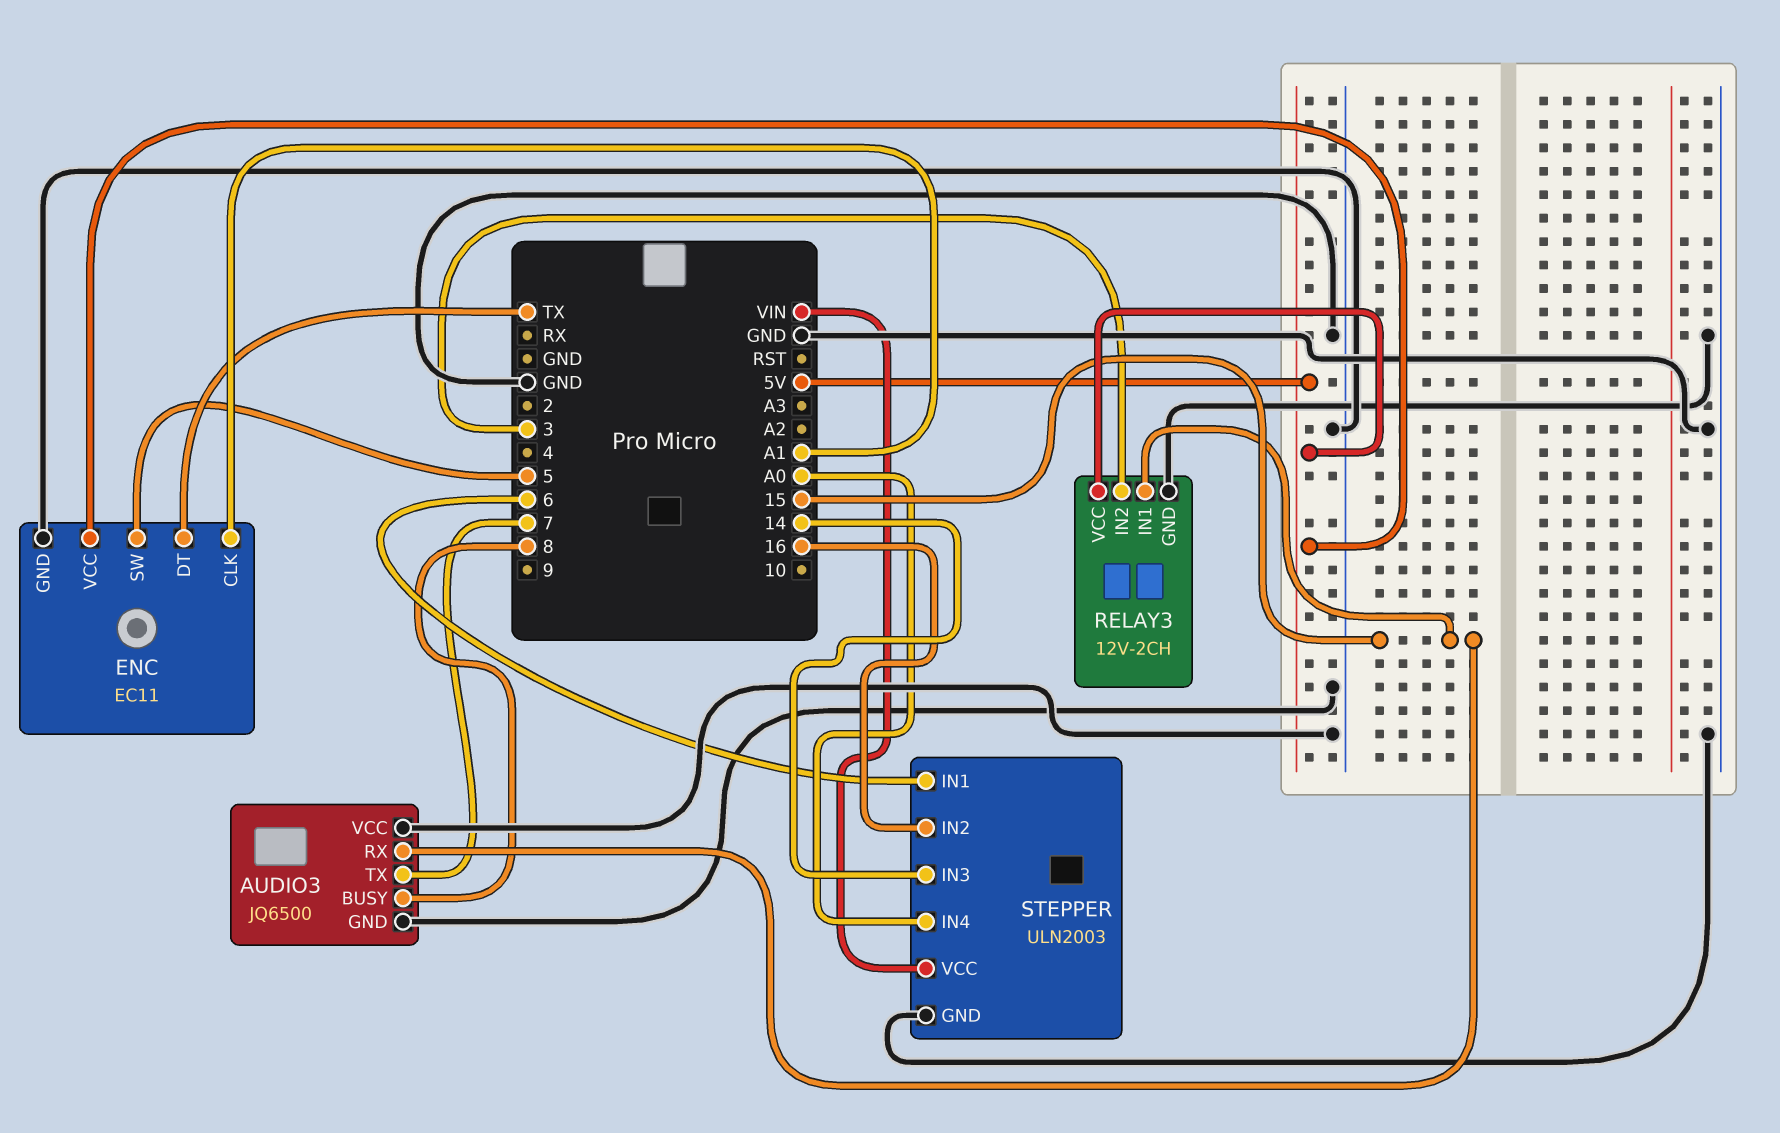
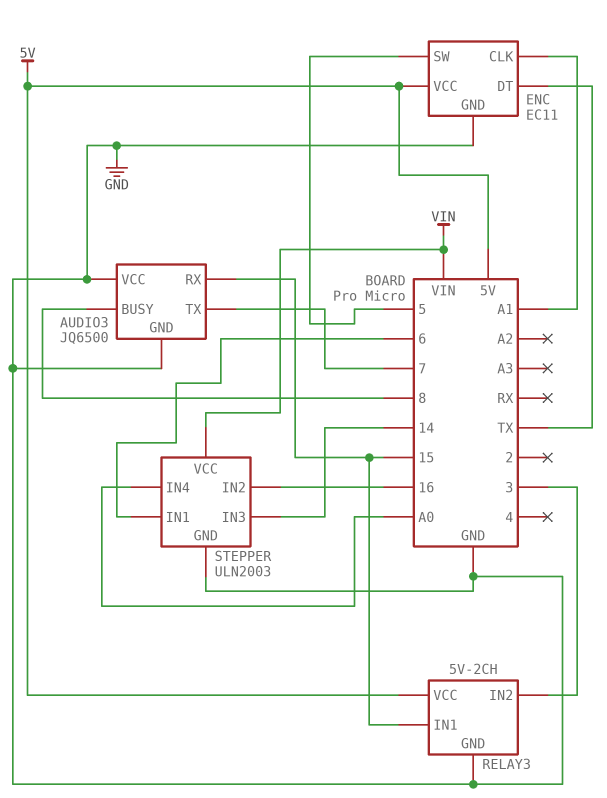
RELAY3: 12V-2CH -> 5V-2CH

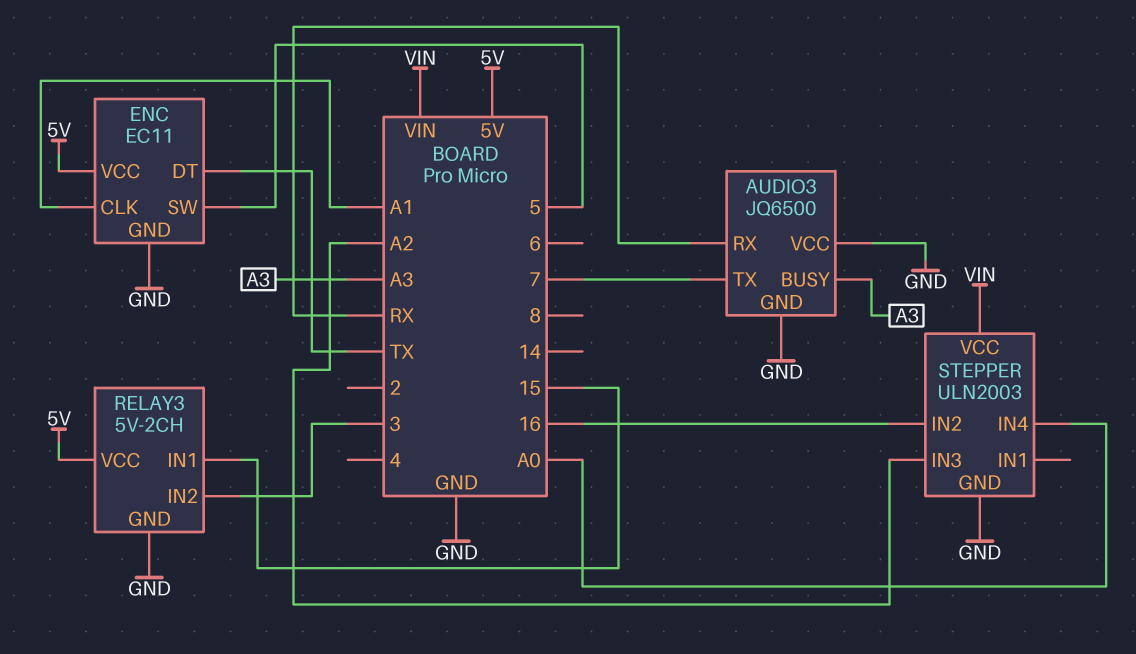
AUDIO3 pin BUSY: 8 -> A3
AUDIO3 pin RX: 15 -> RX
STEPPER pin IN1: 6 -> none
STEPPER pin IN3: 14 -> A2

